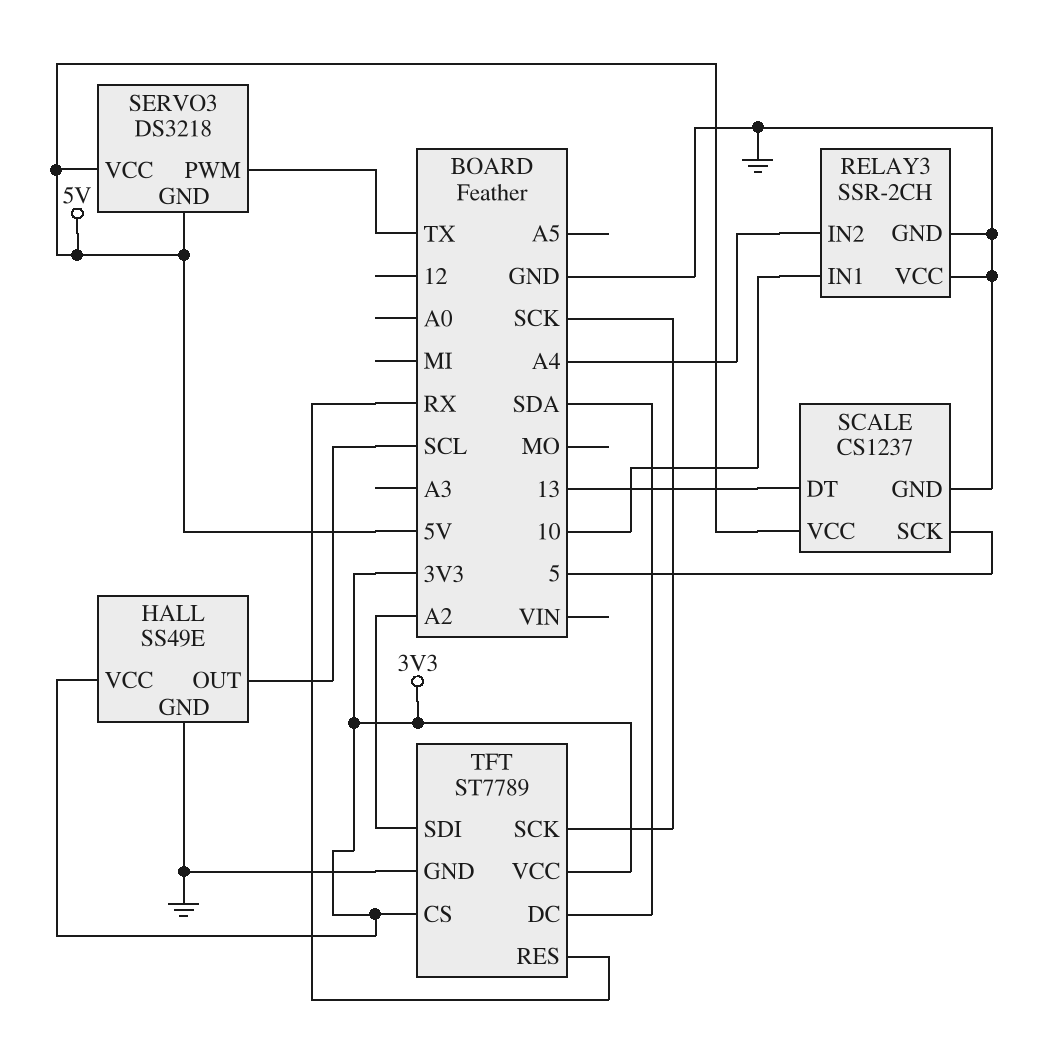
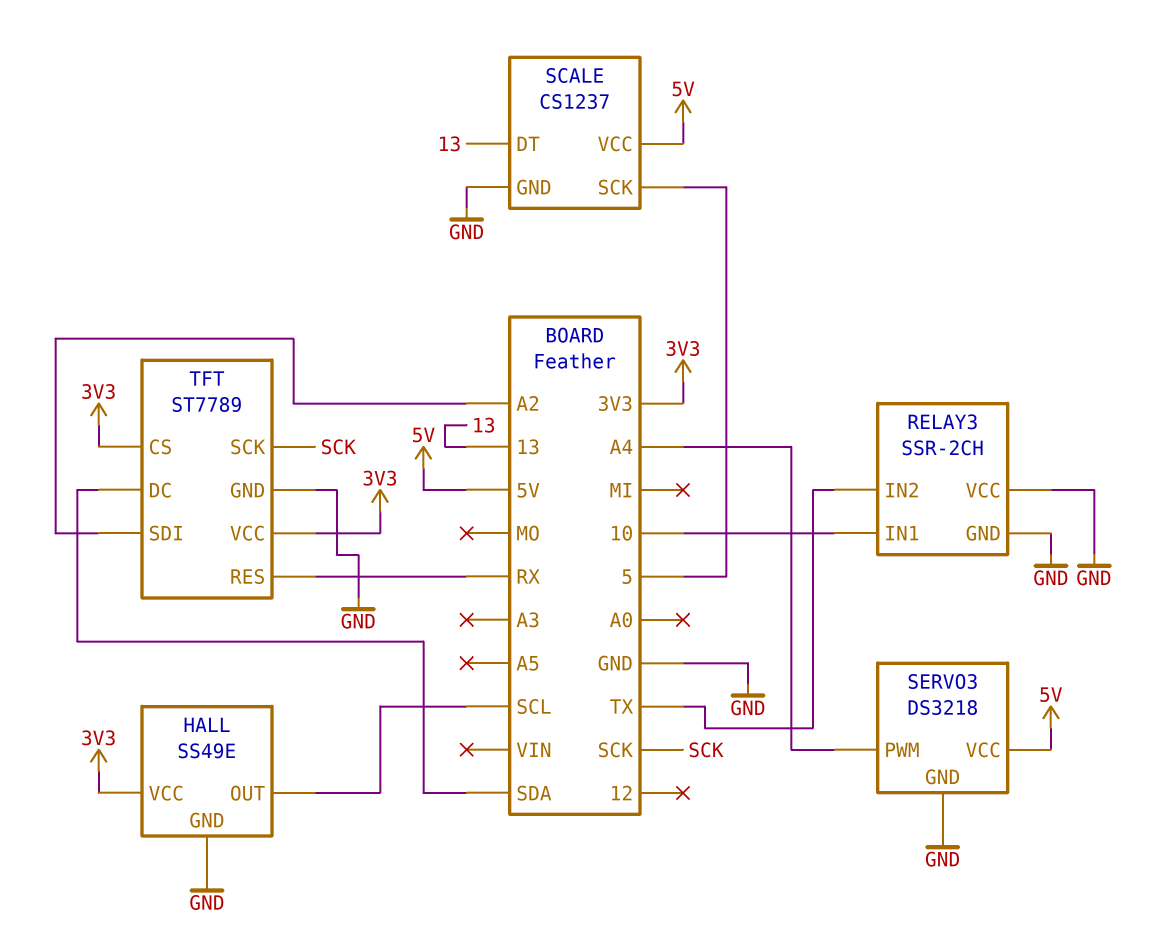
RELAY3 pin IN2: A4 -> TX
SERVO3 pin GND: 5V -> GND
SERVO3 pin PWM: TX -> A4

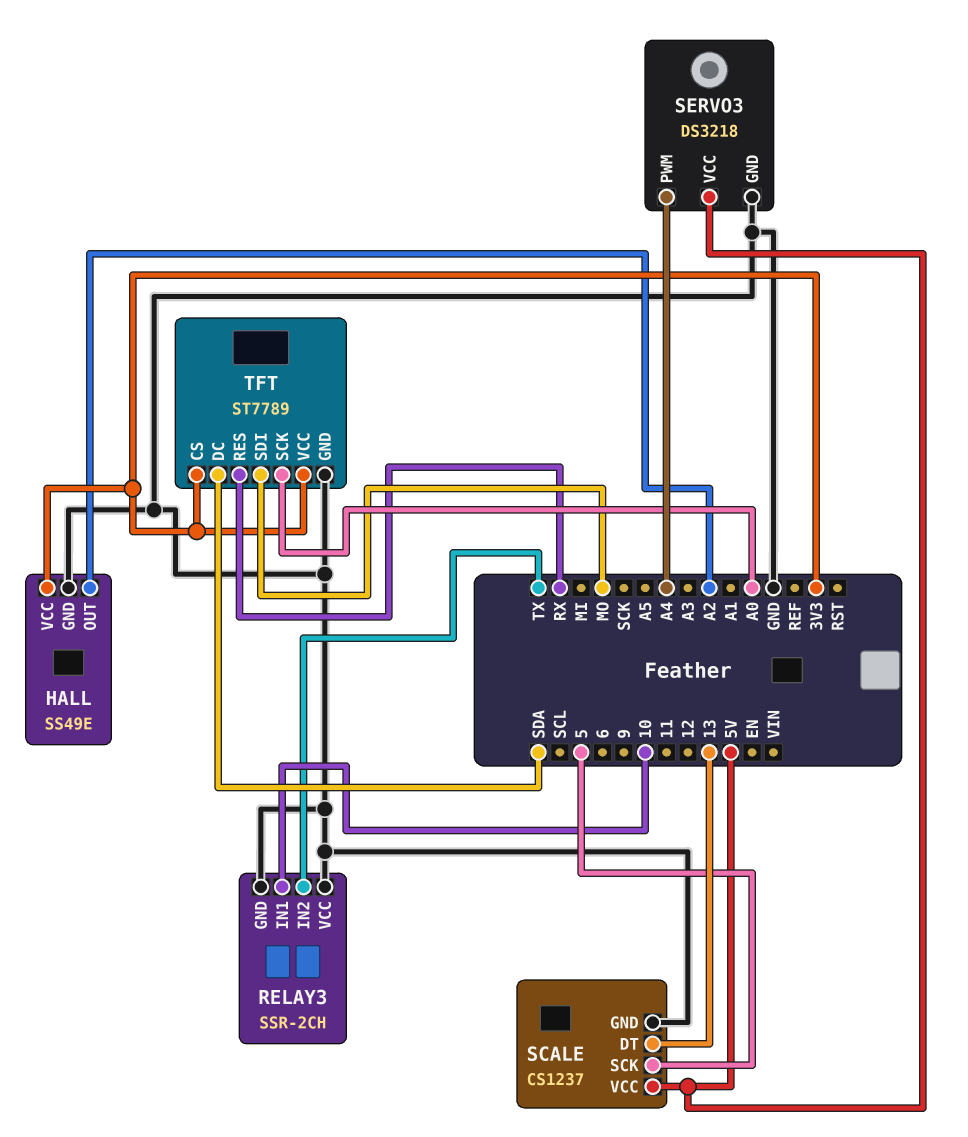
HALL pin OUT: SCL -> A2
TFT pin SCK: SCK -> A0
TFT pin SDI: A2 -> MO

